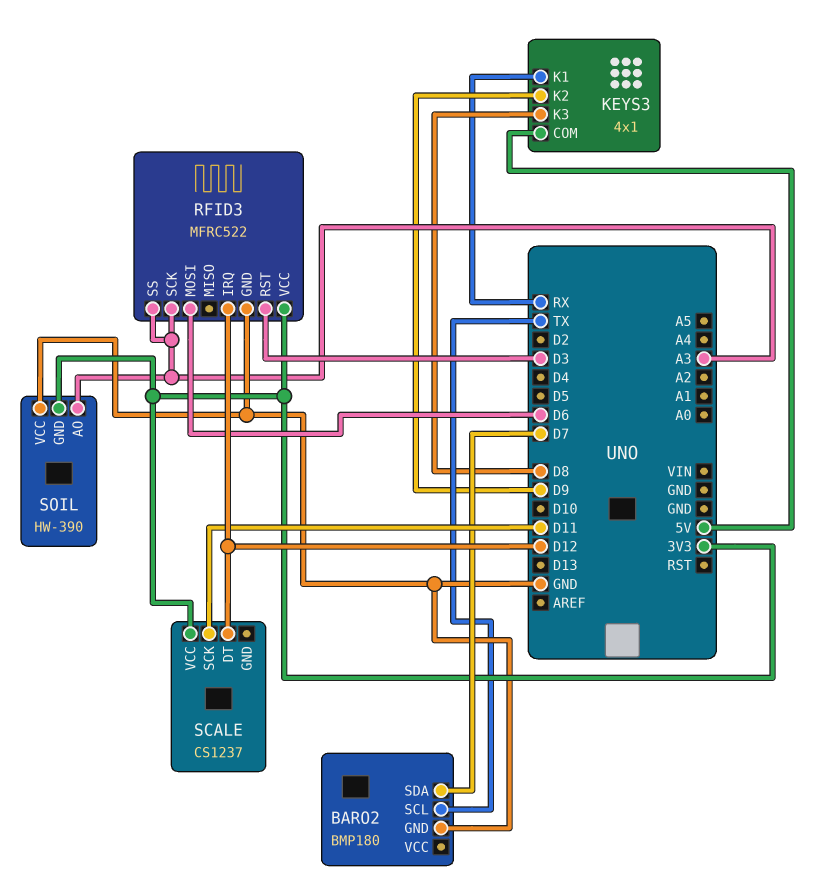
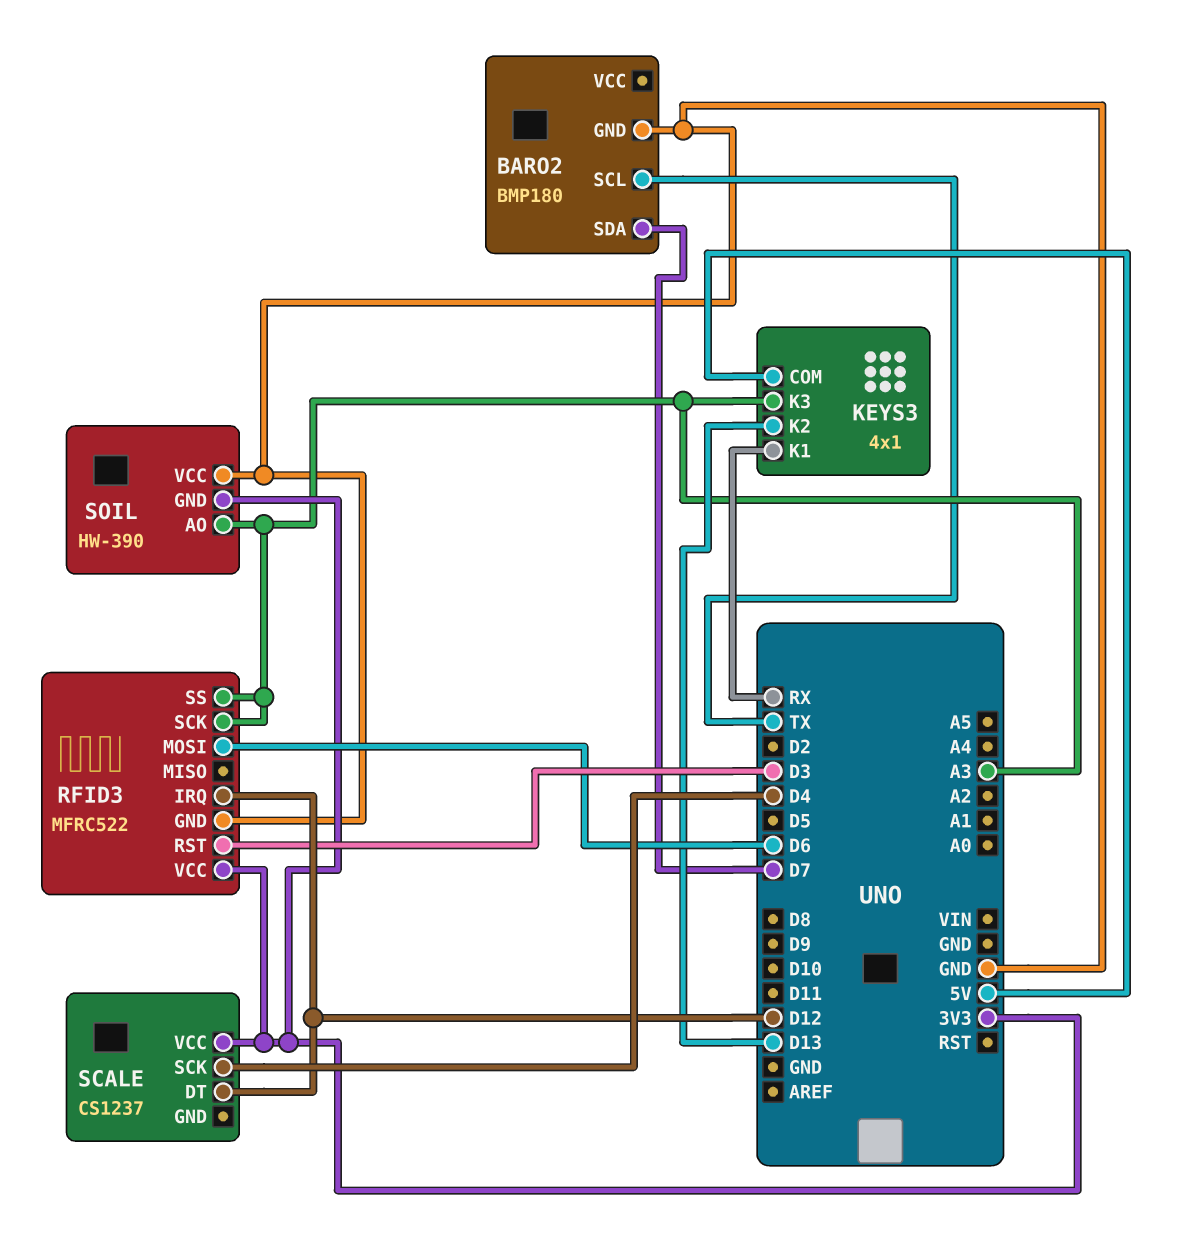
KEYS3 pin K2: D9 -> D13
KEYS3 pin K3: D8 -> A3
SCALE pin SCK: D11 -> D4

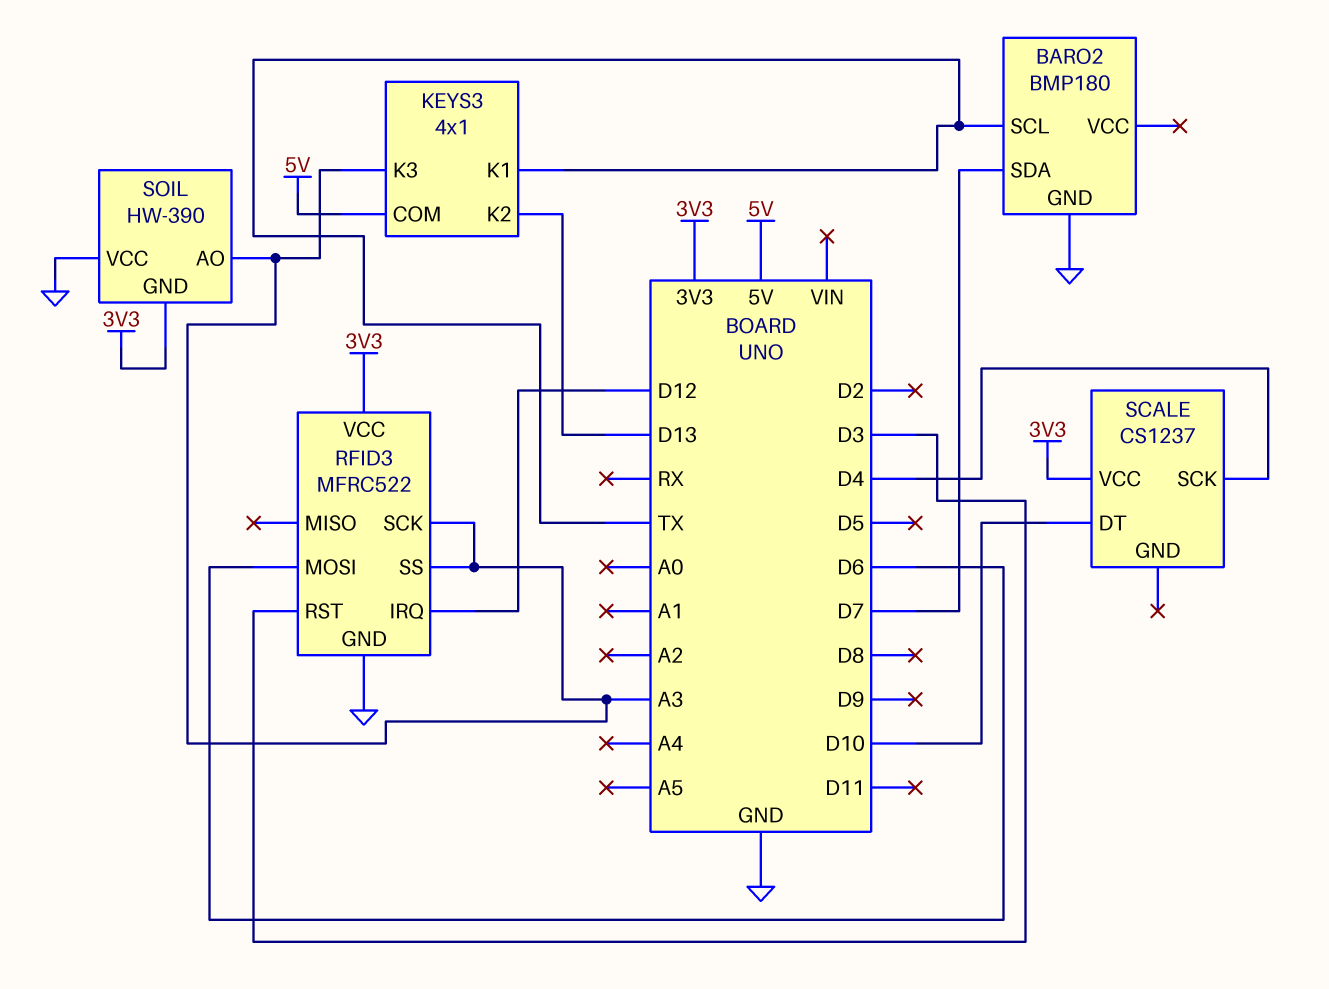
KEYS3 pin K1: RX -> TX
SCALE pin DT: D12 -> D10

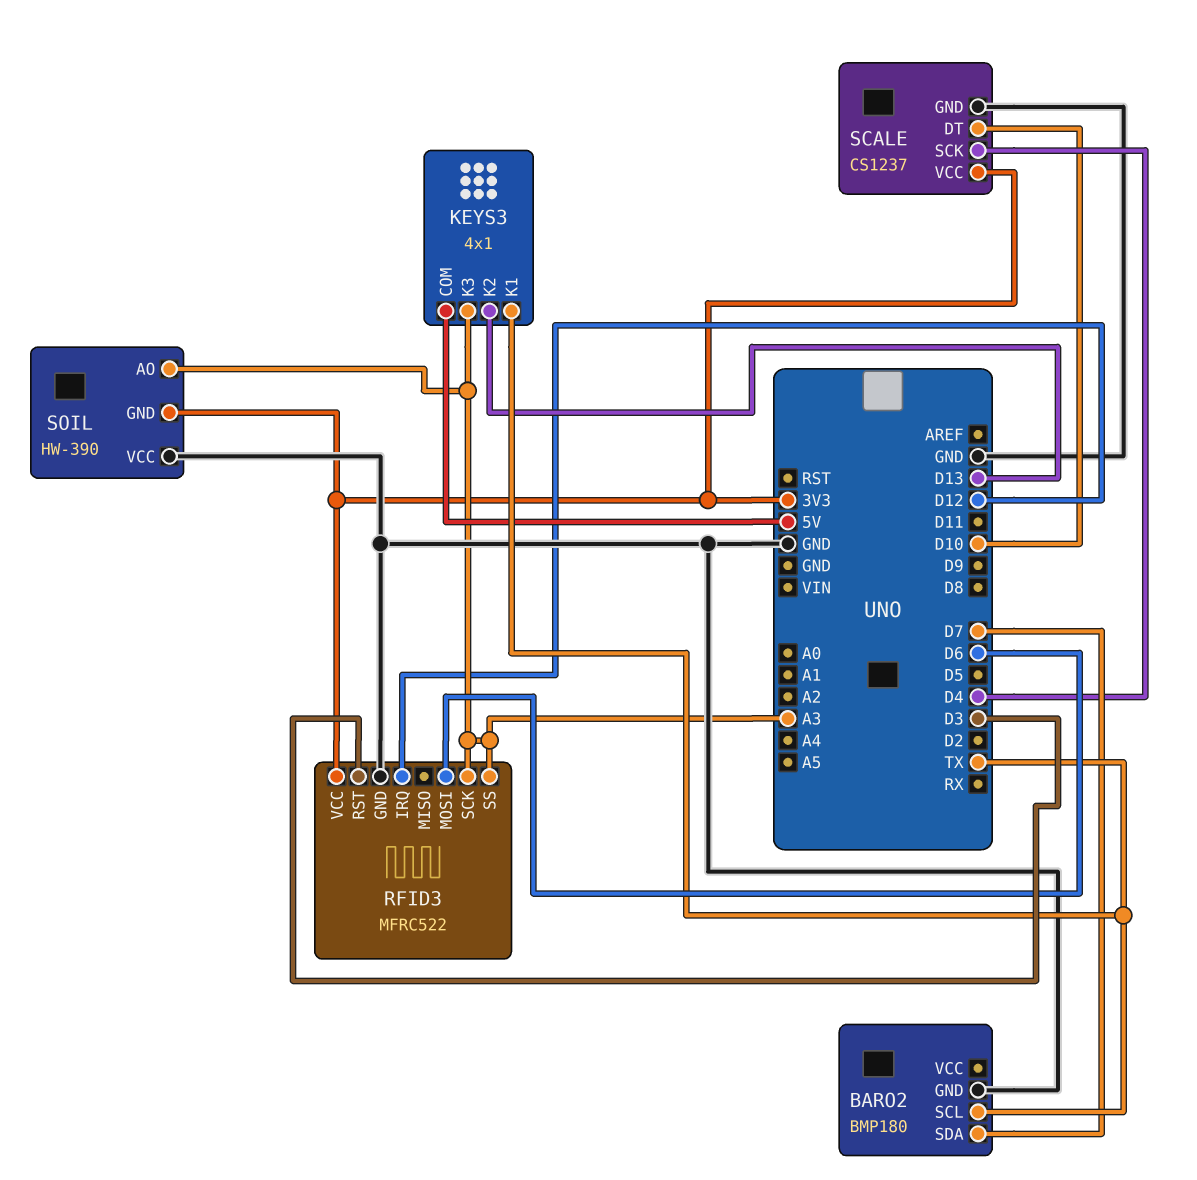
SCALE pin GND: none -> GND

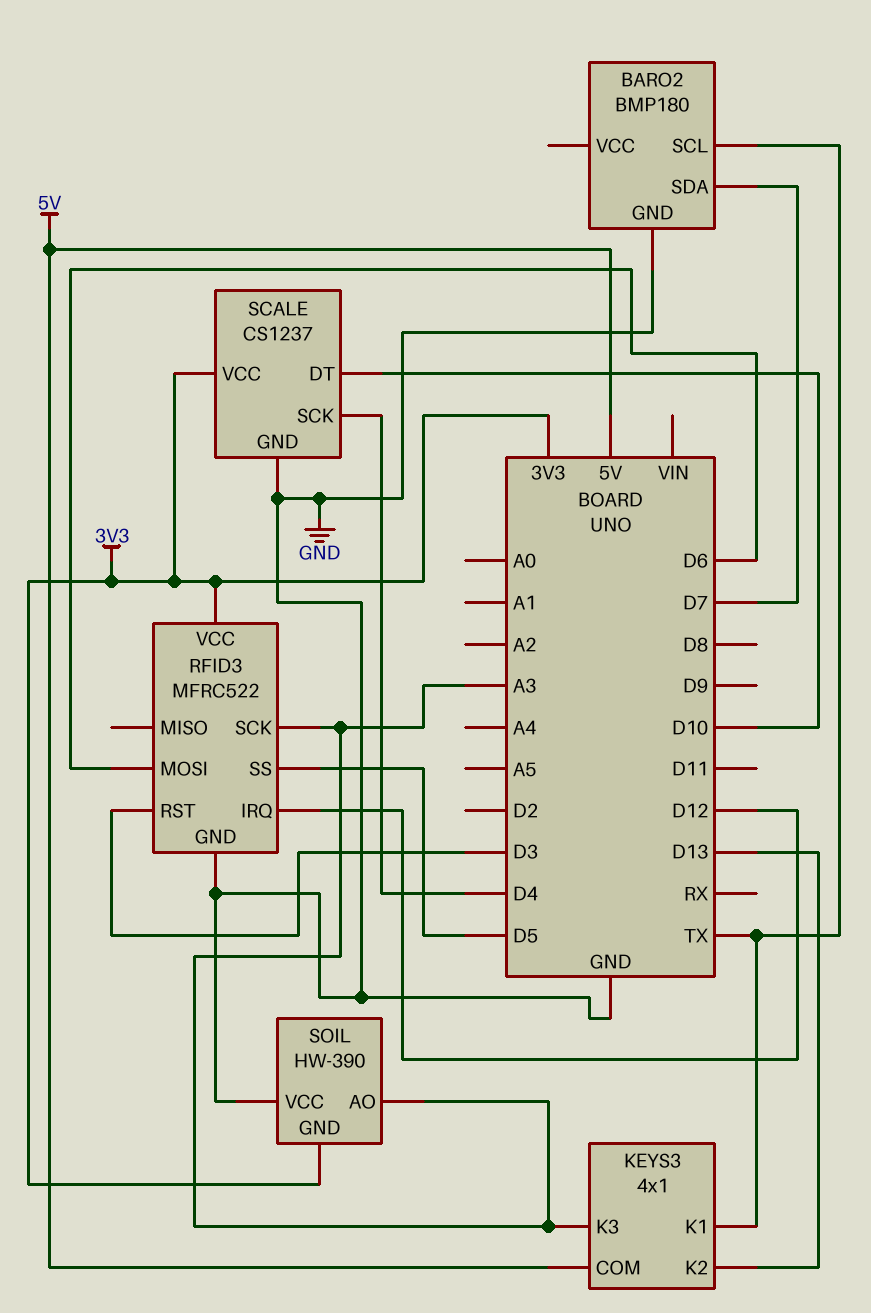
RFID3 pin SS: A3 -> D5

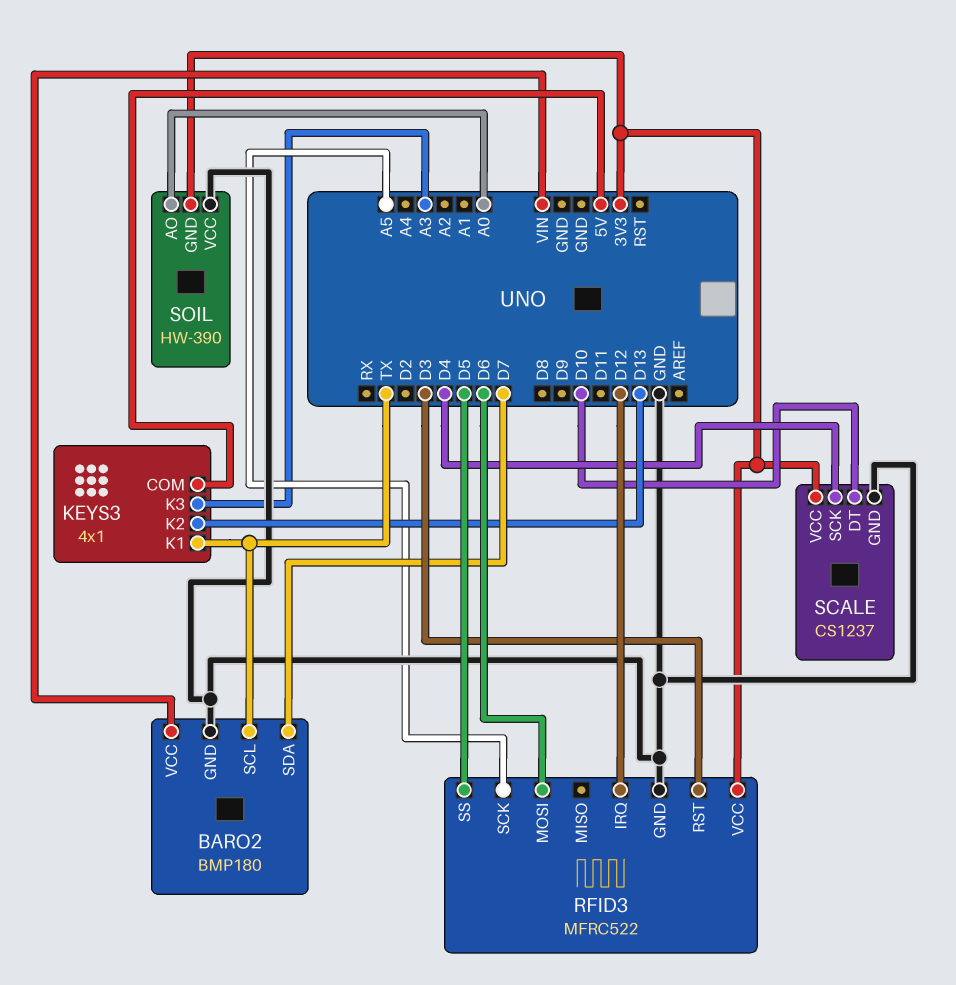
BARO2 pin VCC: none -> VIN
RFID3 pin SCK: A3 -> A5
SOIL pin AO: A3 -> A0

